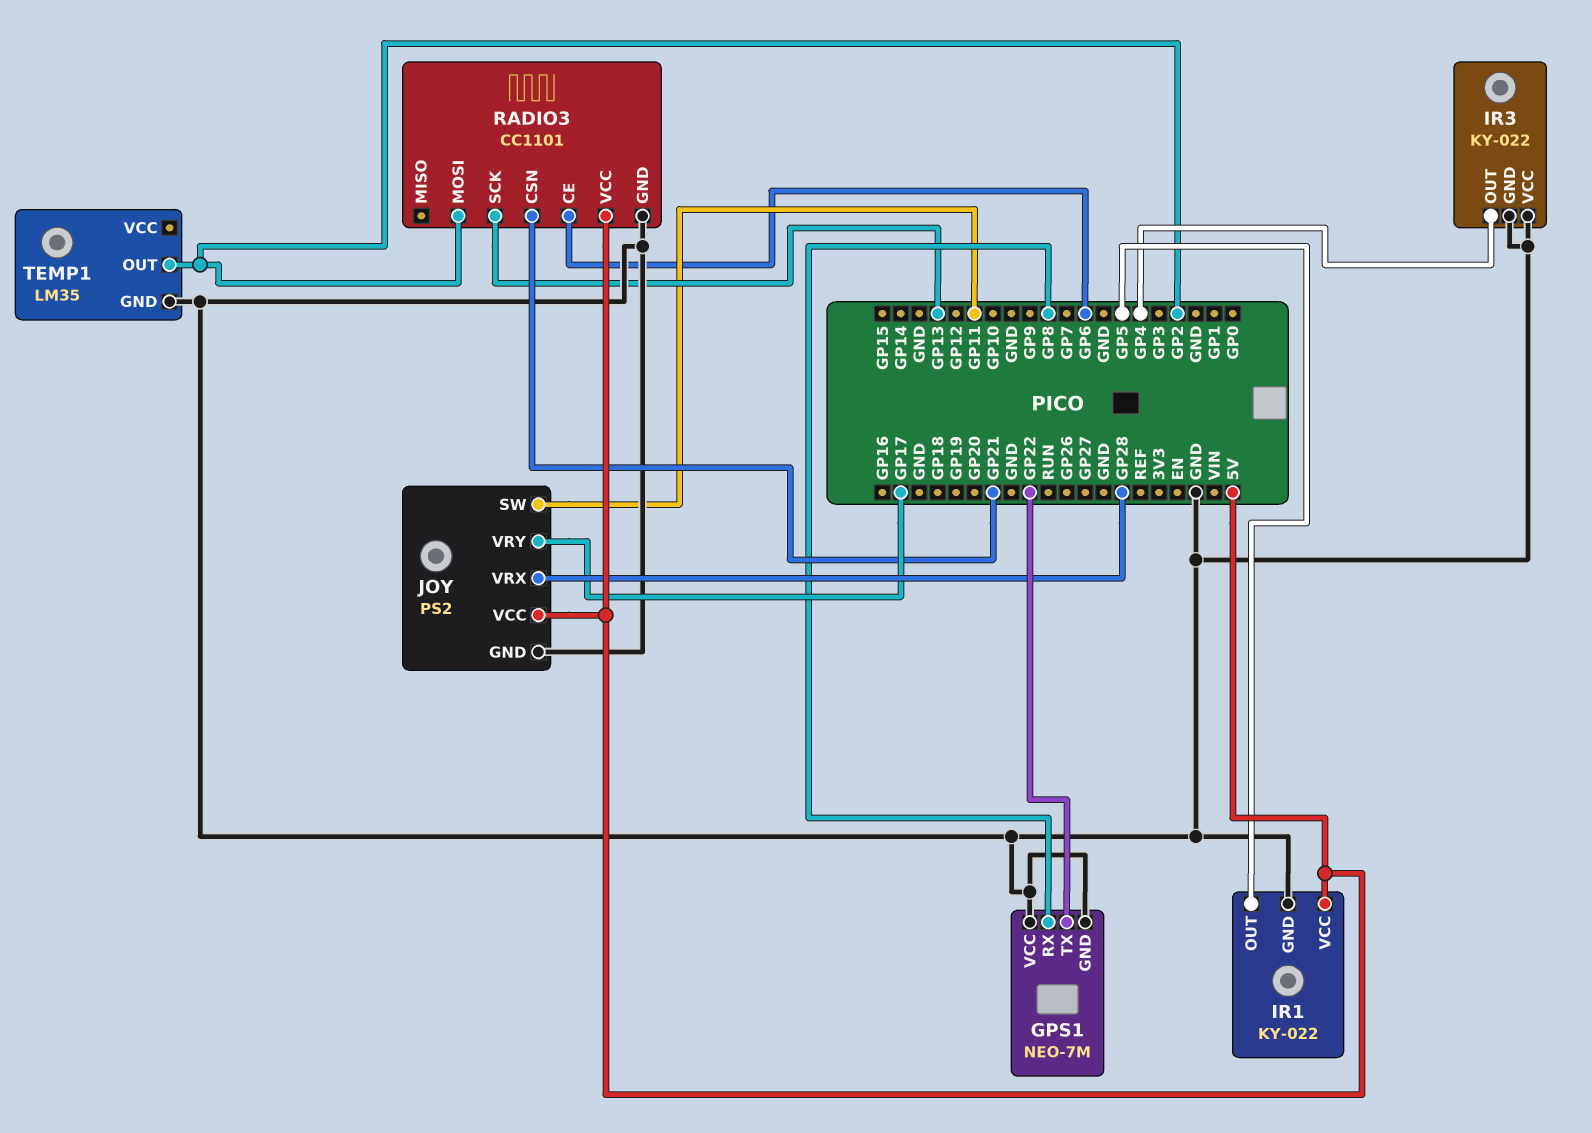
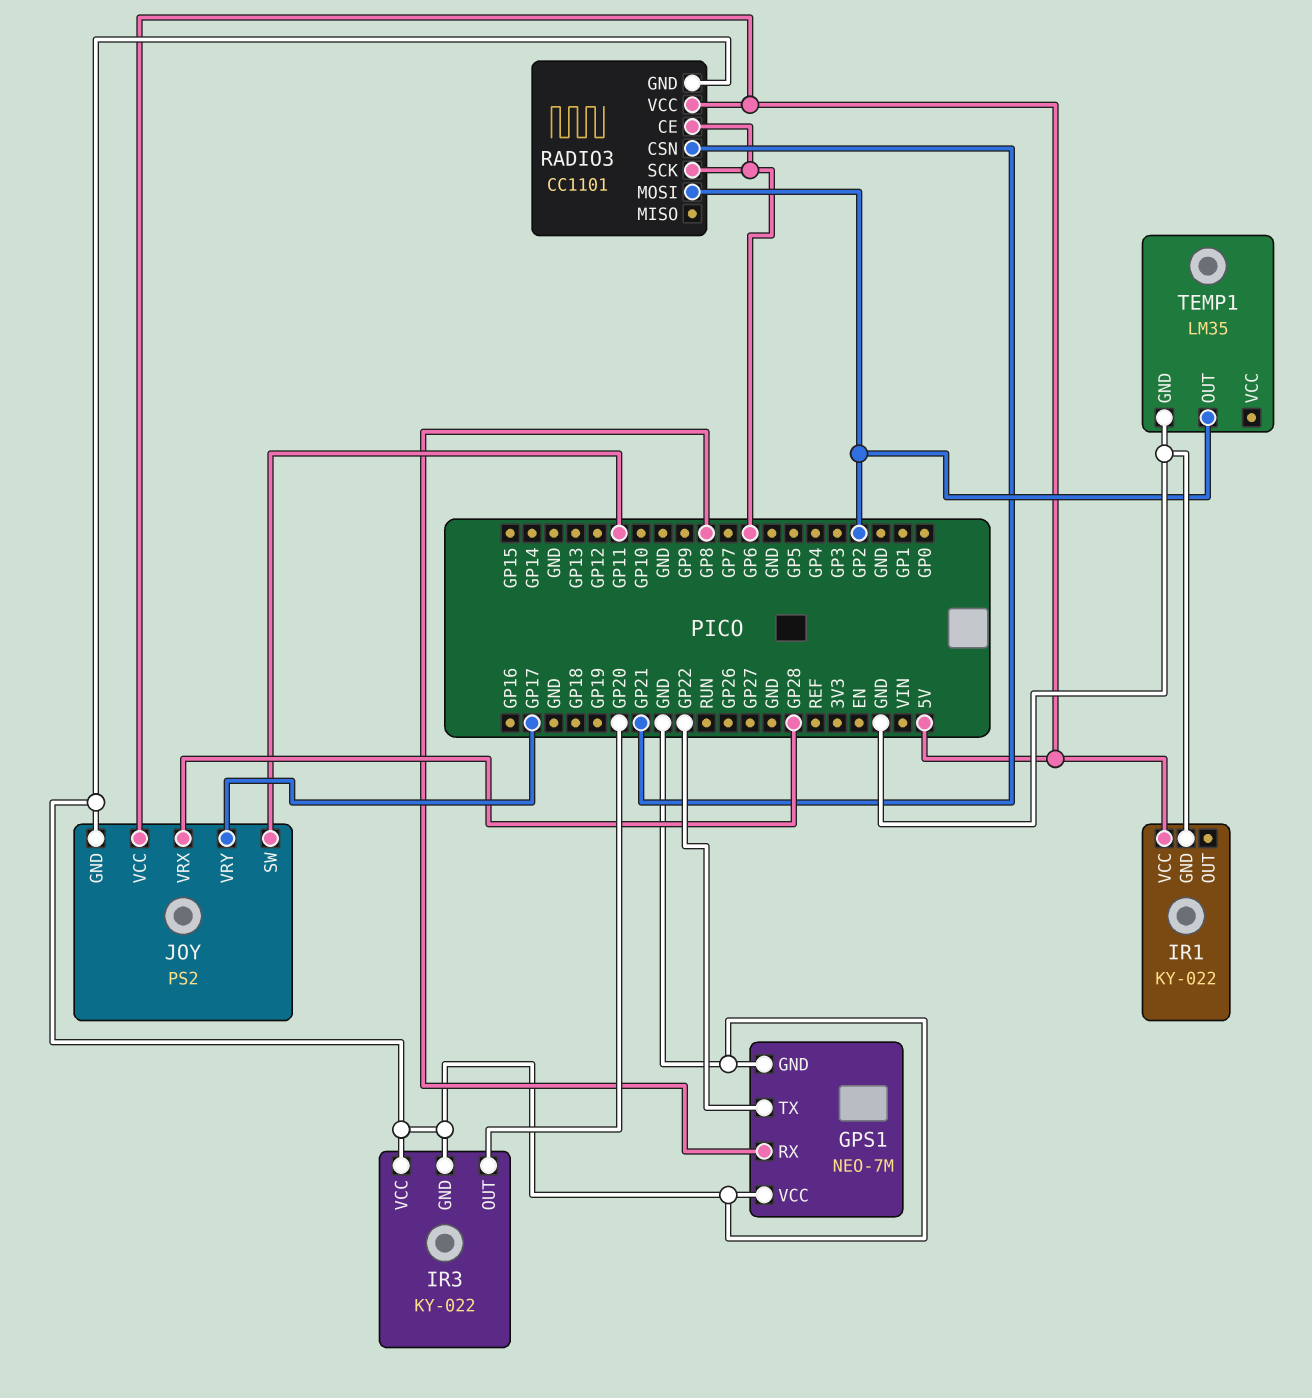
IR1 pin OUT: GP5 -> none
IR3 pin OUT: GP4 -> GP20
RADIO3 pin SCK: GP13 -> GP6

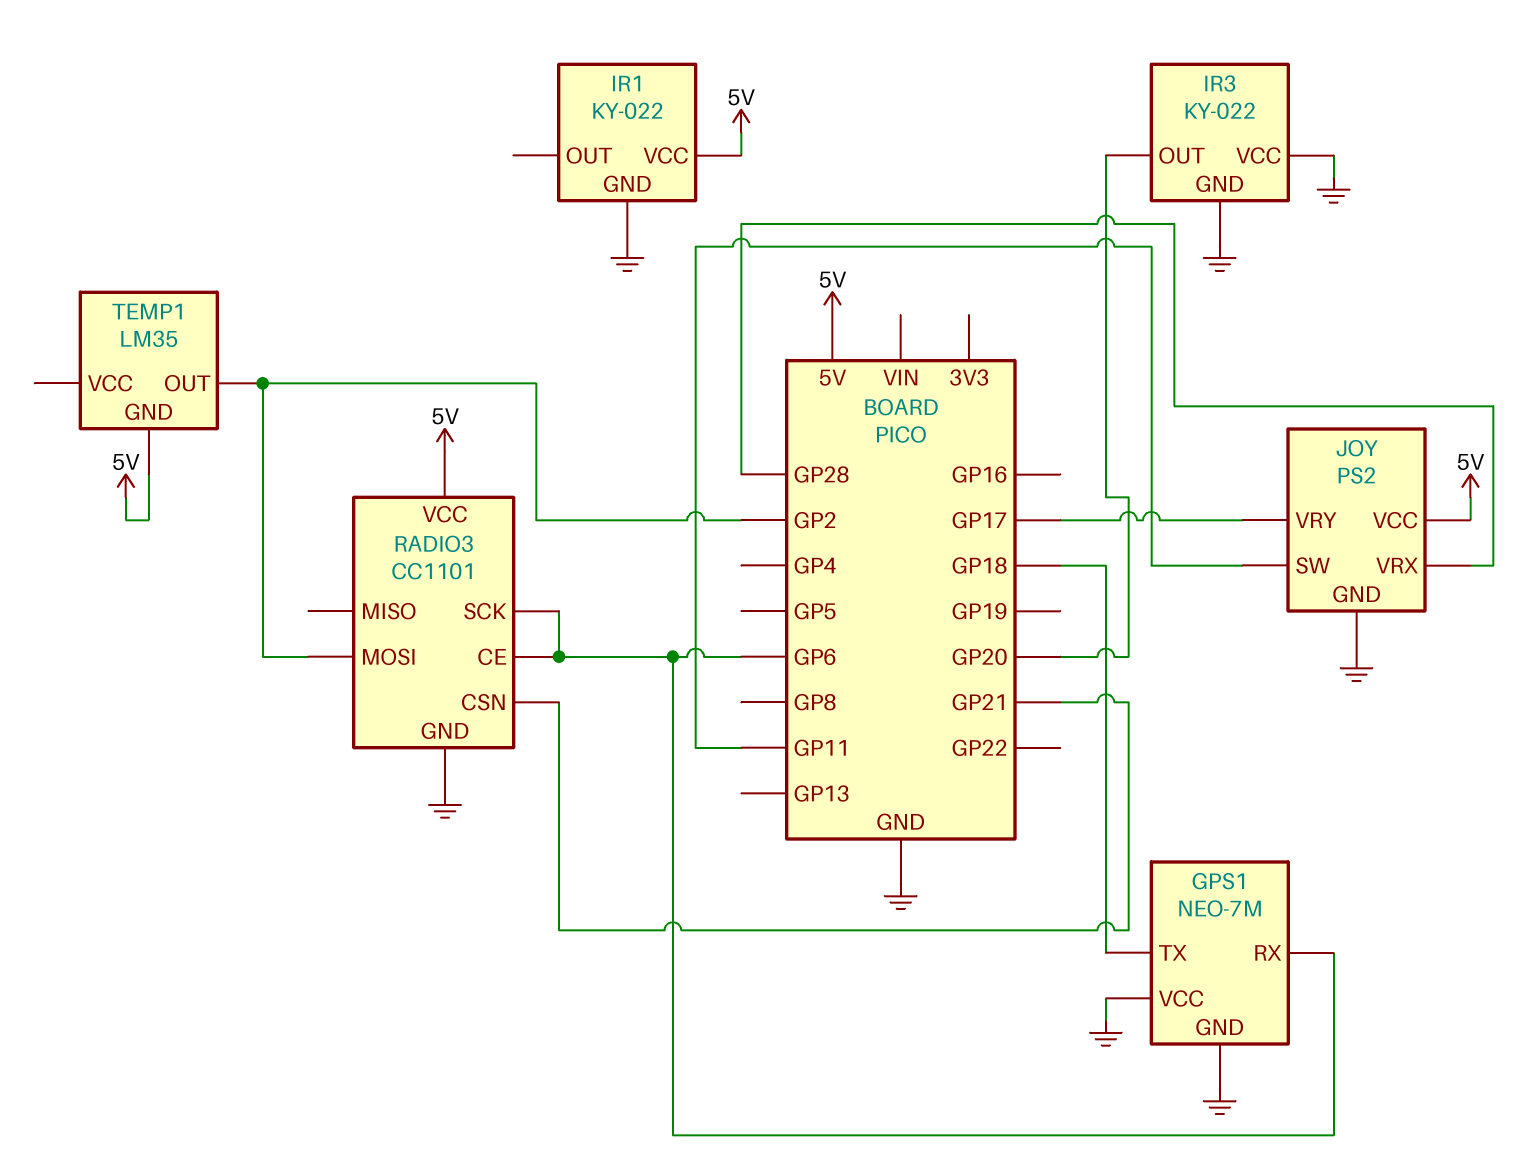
GPS1 pin RX: GP8 -> GP6
GPS1 pin TX: GP22 -> GP18
TEMP1 pin GND: GND -> 5V

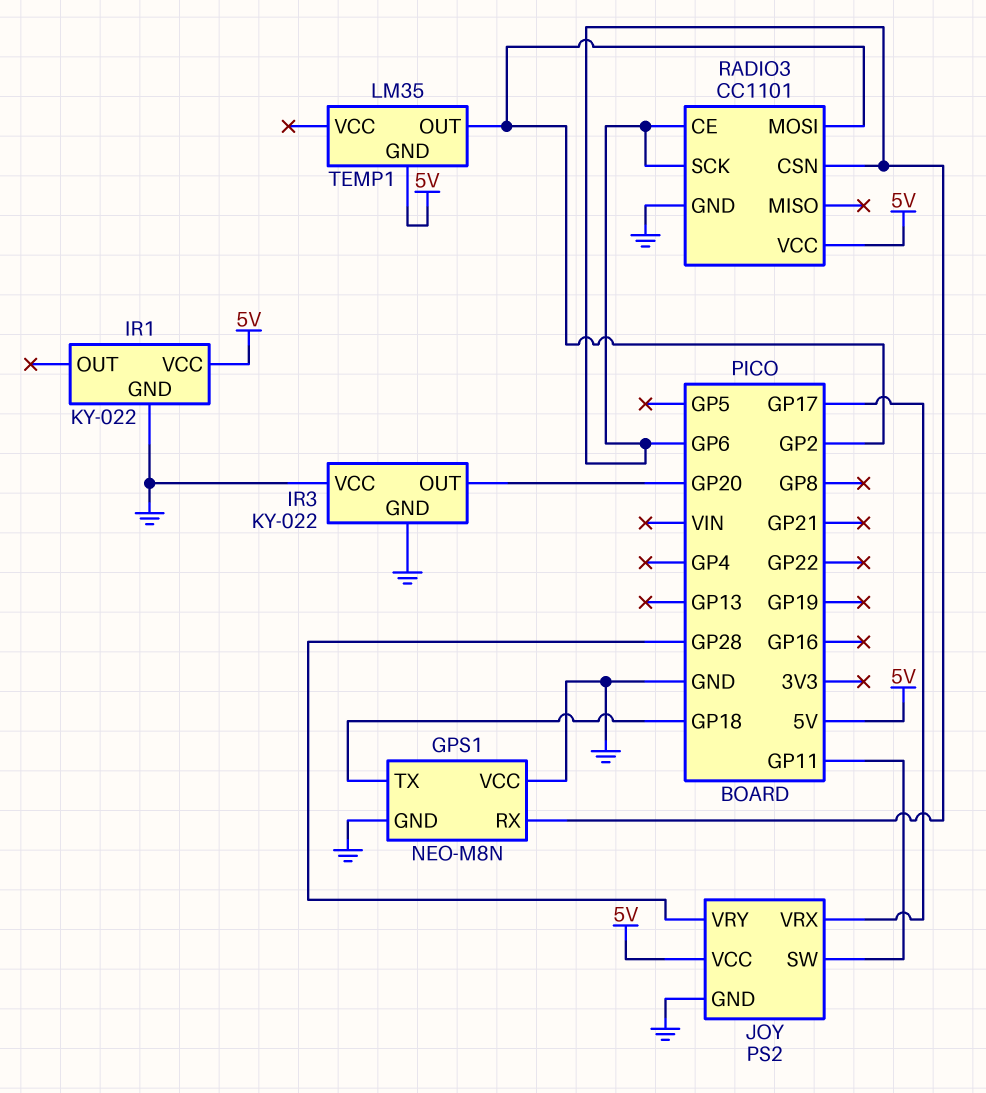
GPS1: NEO-7M -> NEO-M8N
JOY pin VRX: GP28 -> GP17
JOY pin VRY: GP17 -> GP28
RADIO3 pin CSN: GP21 -> GP6

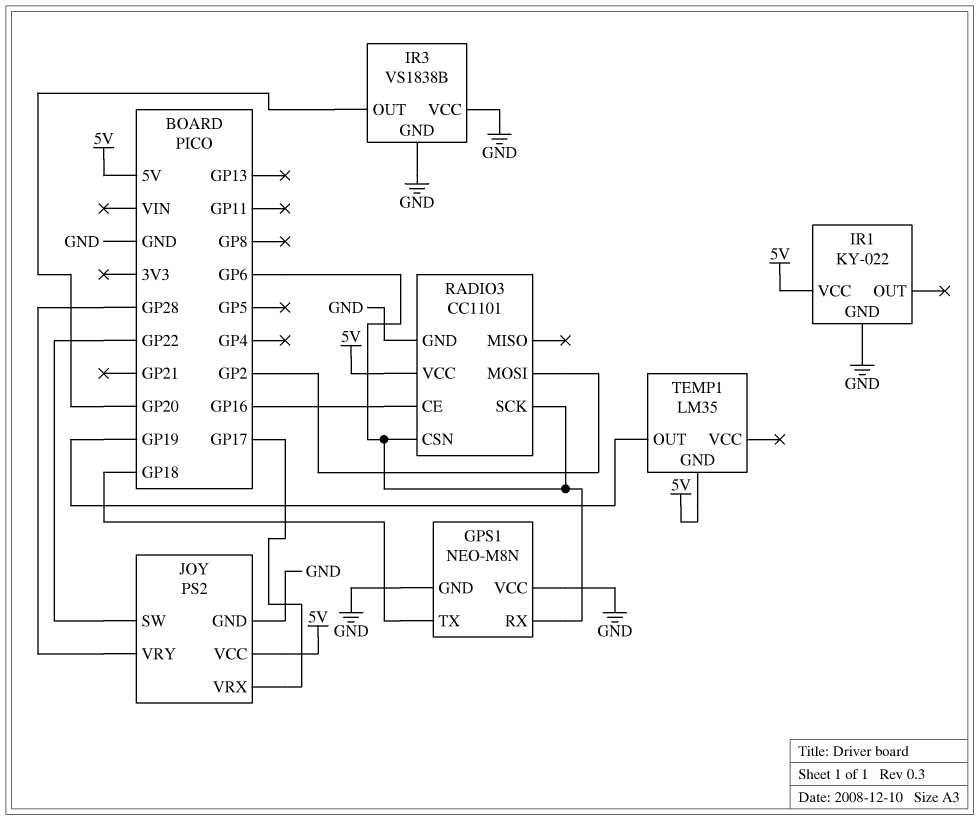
IR3: KY-022 -> VS1838B
JOY pin SW: GP11 -> GP22
RADIO3 pin CE: GP6 -> GP16
TEMP1 pin OUT: GP2 -> GP19

